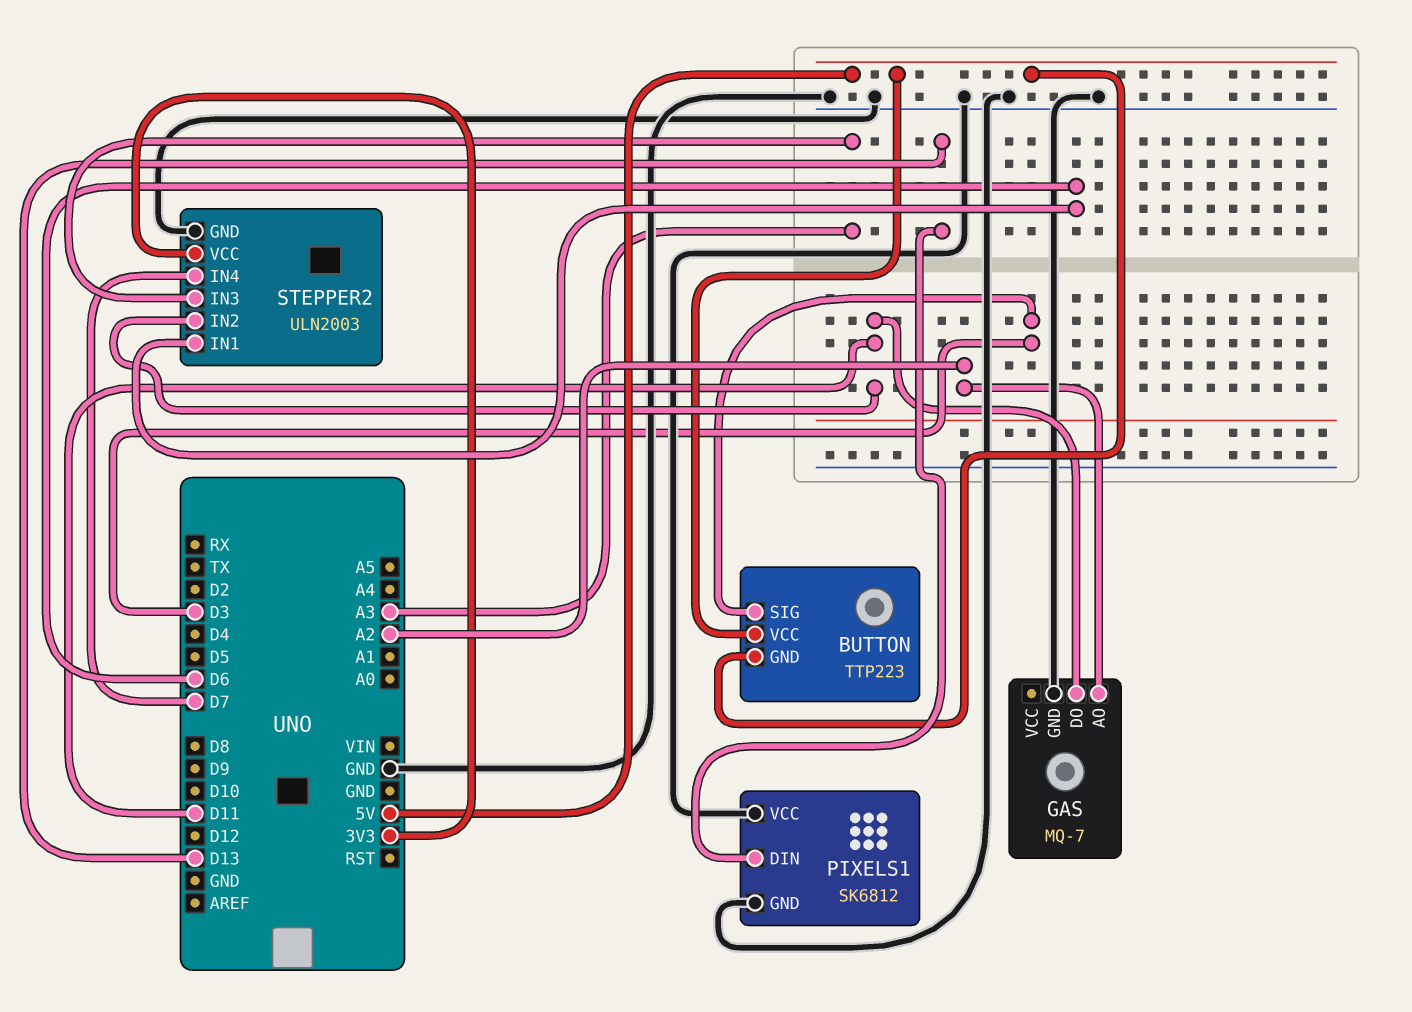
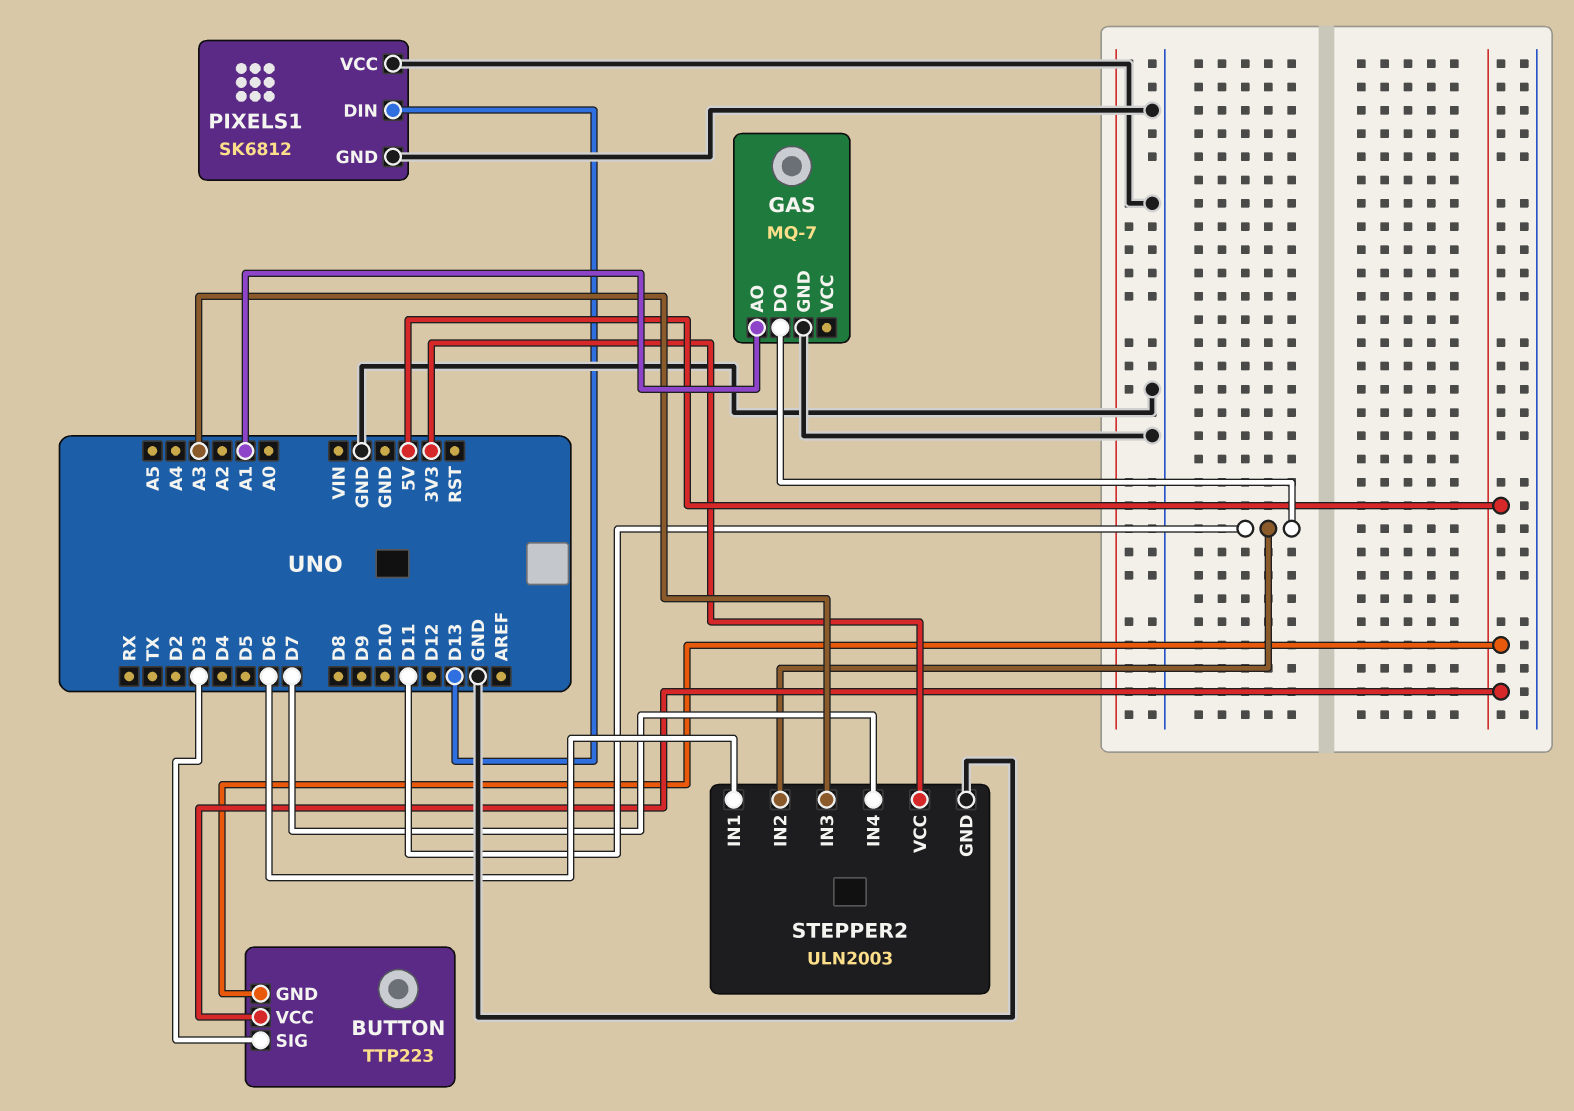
GAS pin AO: A2 -> A1

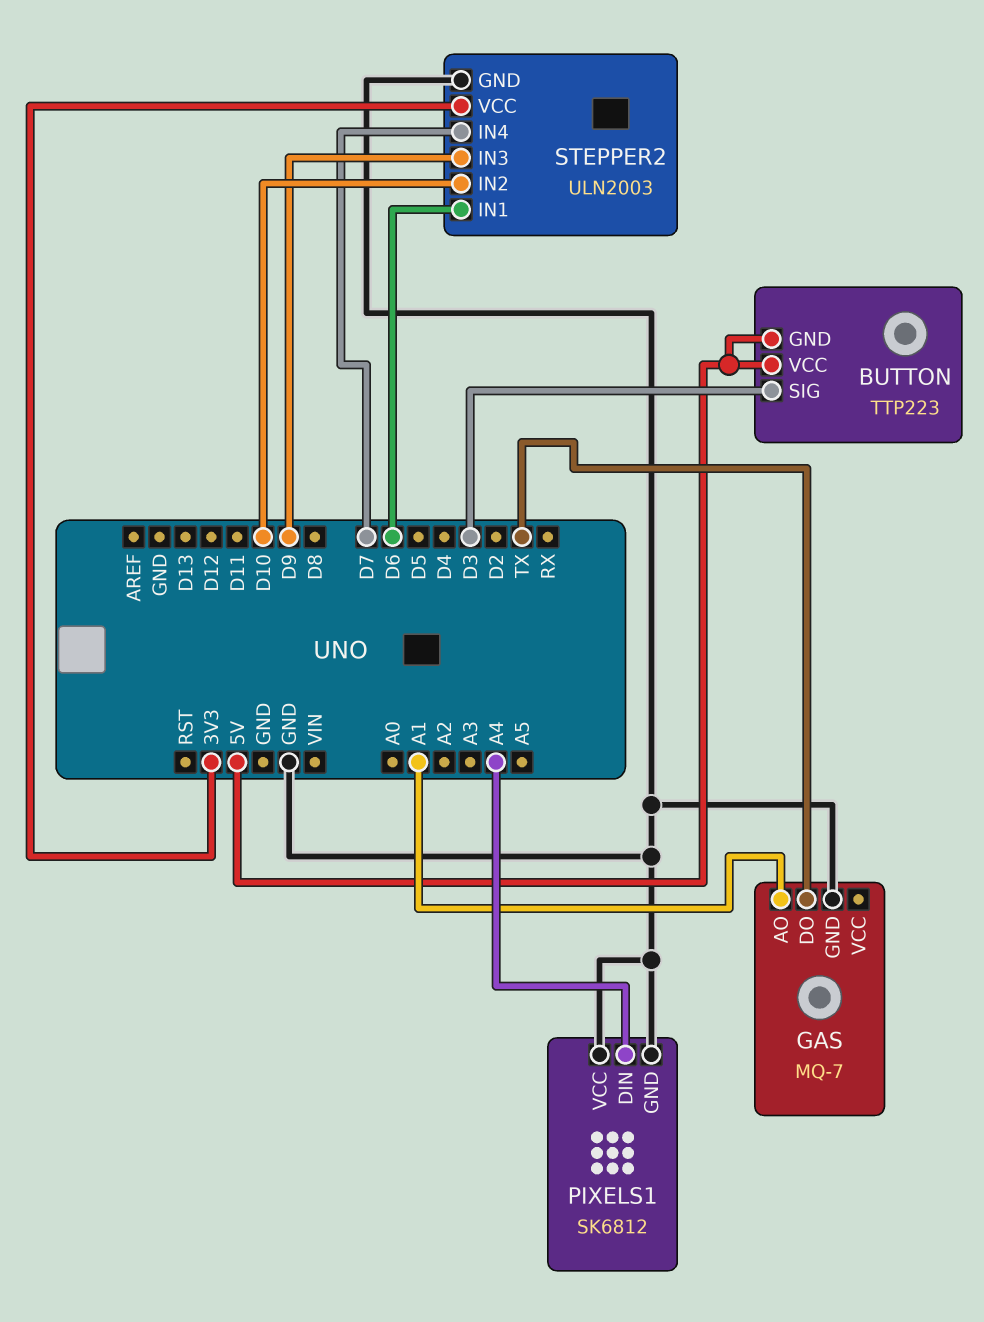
GAS pin DO: D11 -> TX
PIXELS1 pin DIN: D13 -> A4
STEPPER2 pin IN2: D11 -> D10
STEPPER2 pin IN3: A3 -> D9

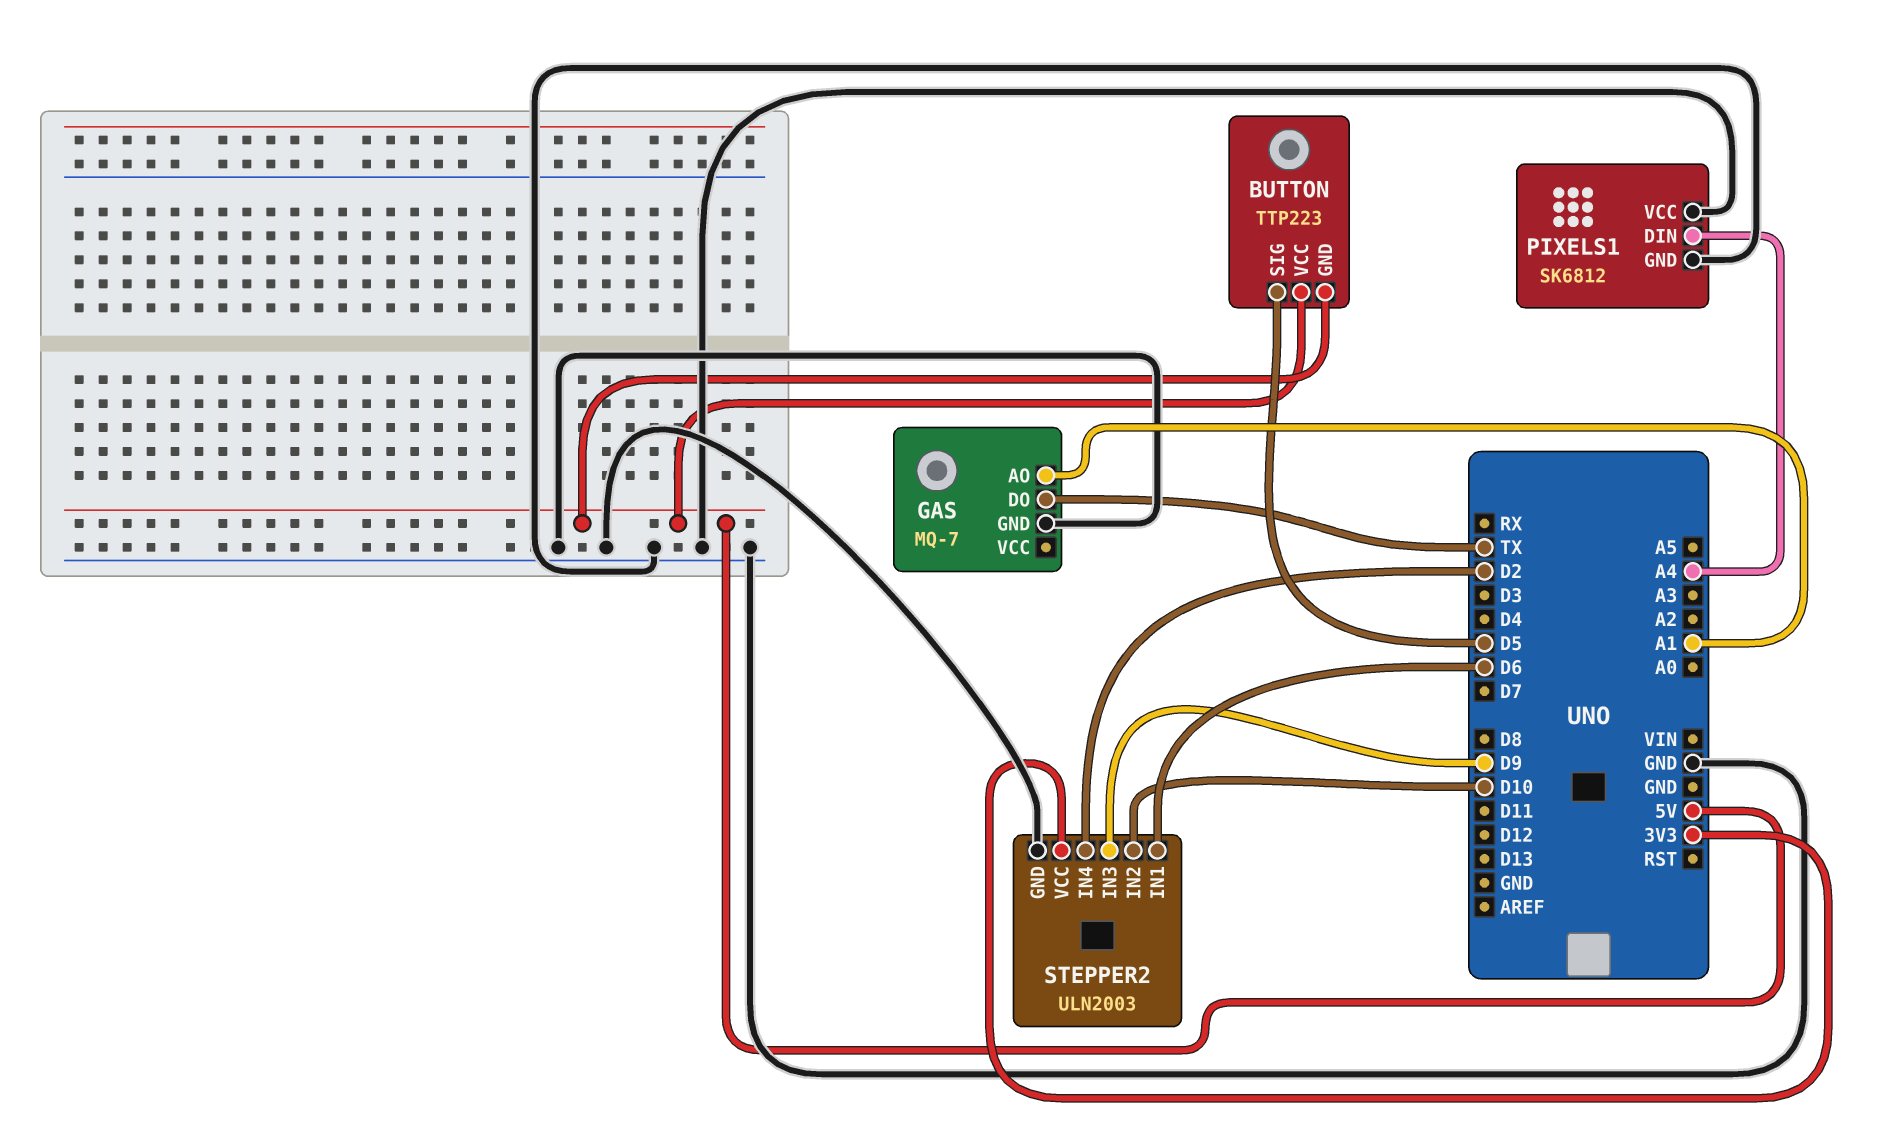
BUTTON pin SIG: D3 -> D5
STEPPER2 pin IN4: D7 -> D2

